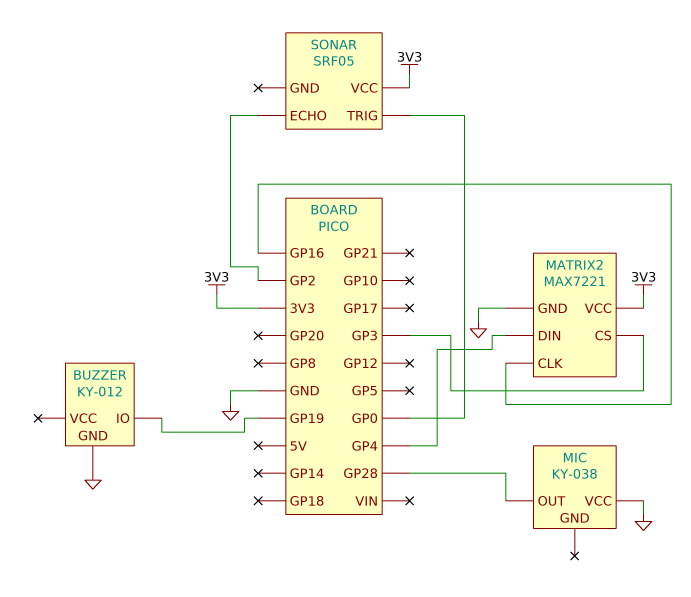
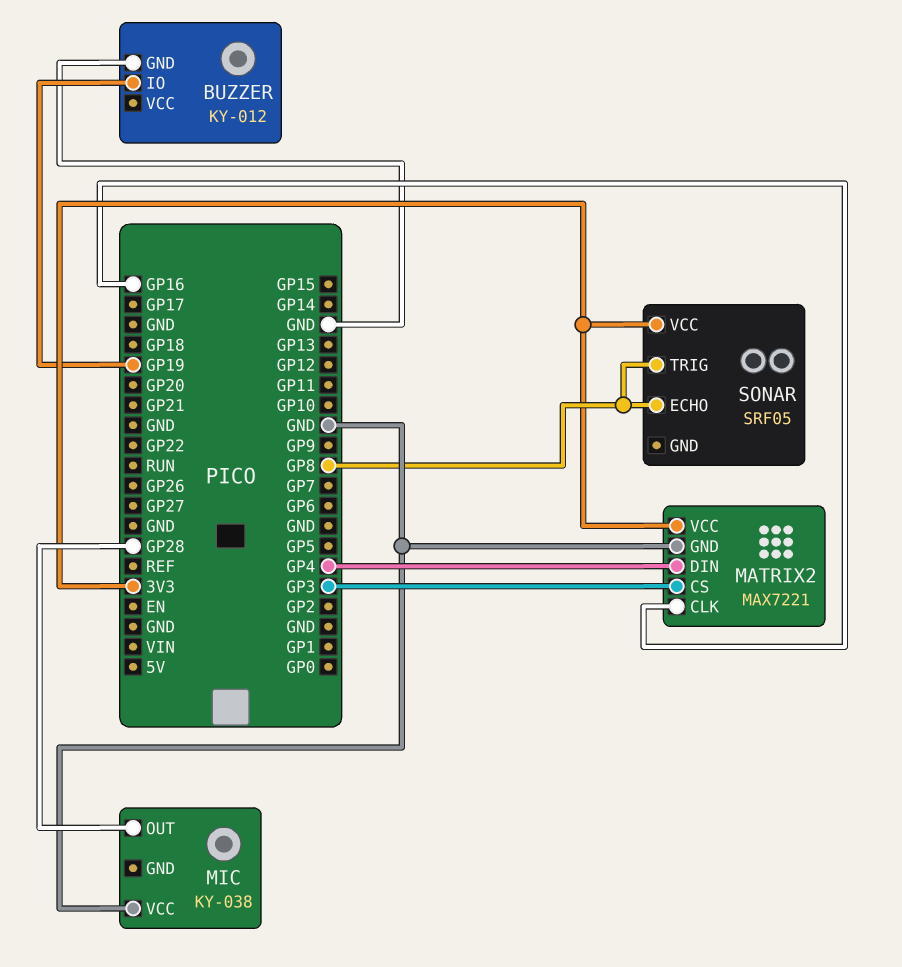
SONAR pin ECHO: GP2 -> GP8
SONAR pin TRIG: GP0 -> GP8

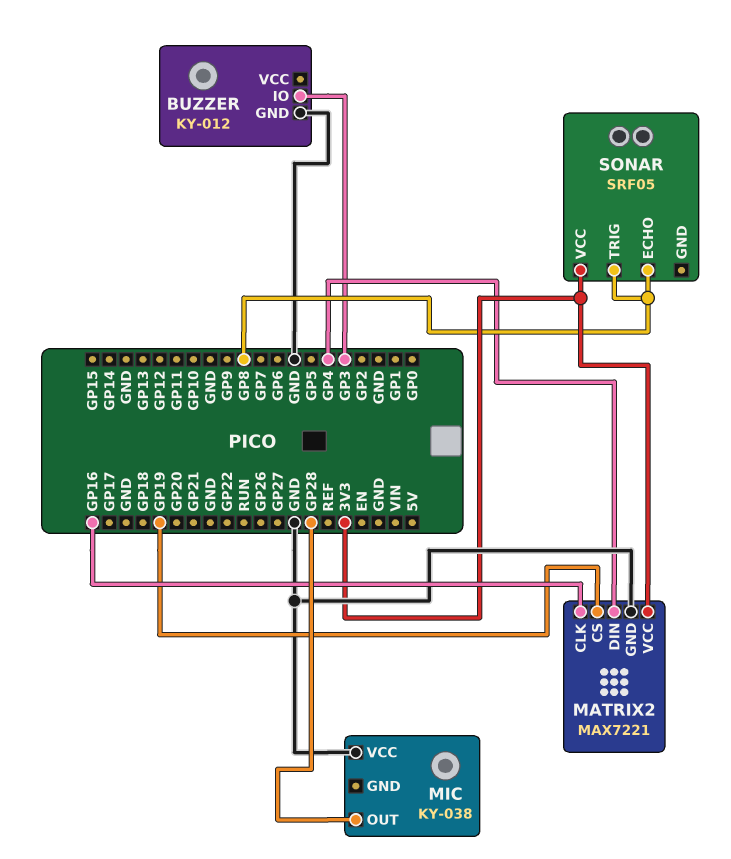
BUZZER pin IO: GP19 -> GP3
MATRIX2 pin CS: GP3 -> GP19

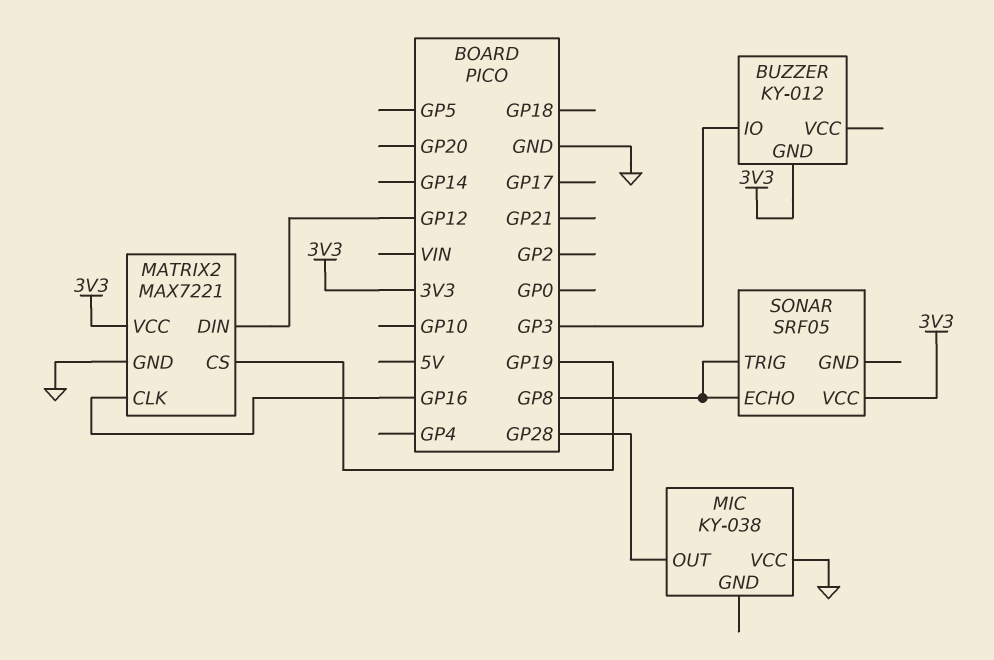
BUZZER pin GND: GND -> 3V3
MATRIX2 pin DIN: GP4 -> GP12

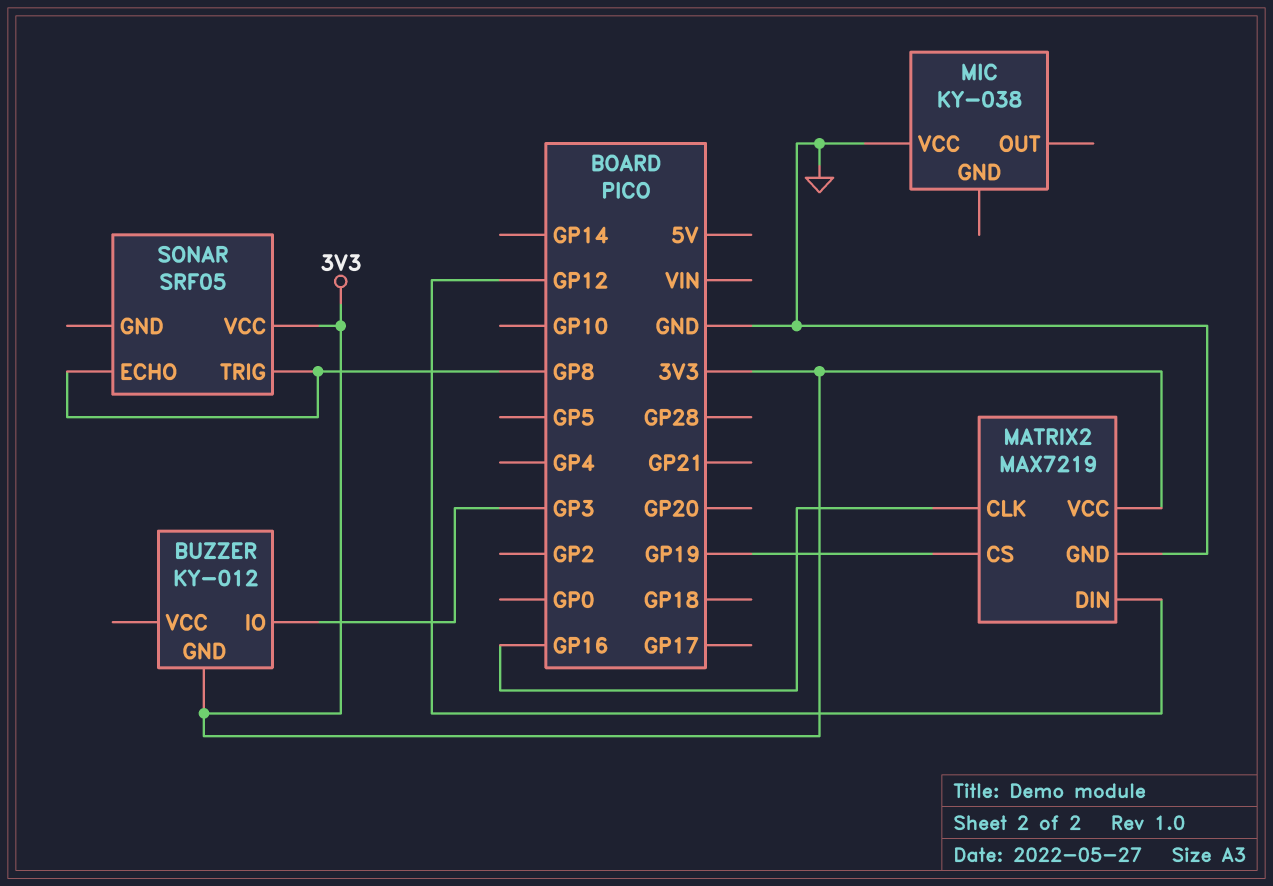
MATRIX2: MAX7221 -> MAX7219
MIC pin OUT: GP28 -> none

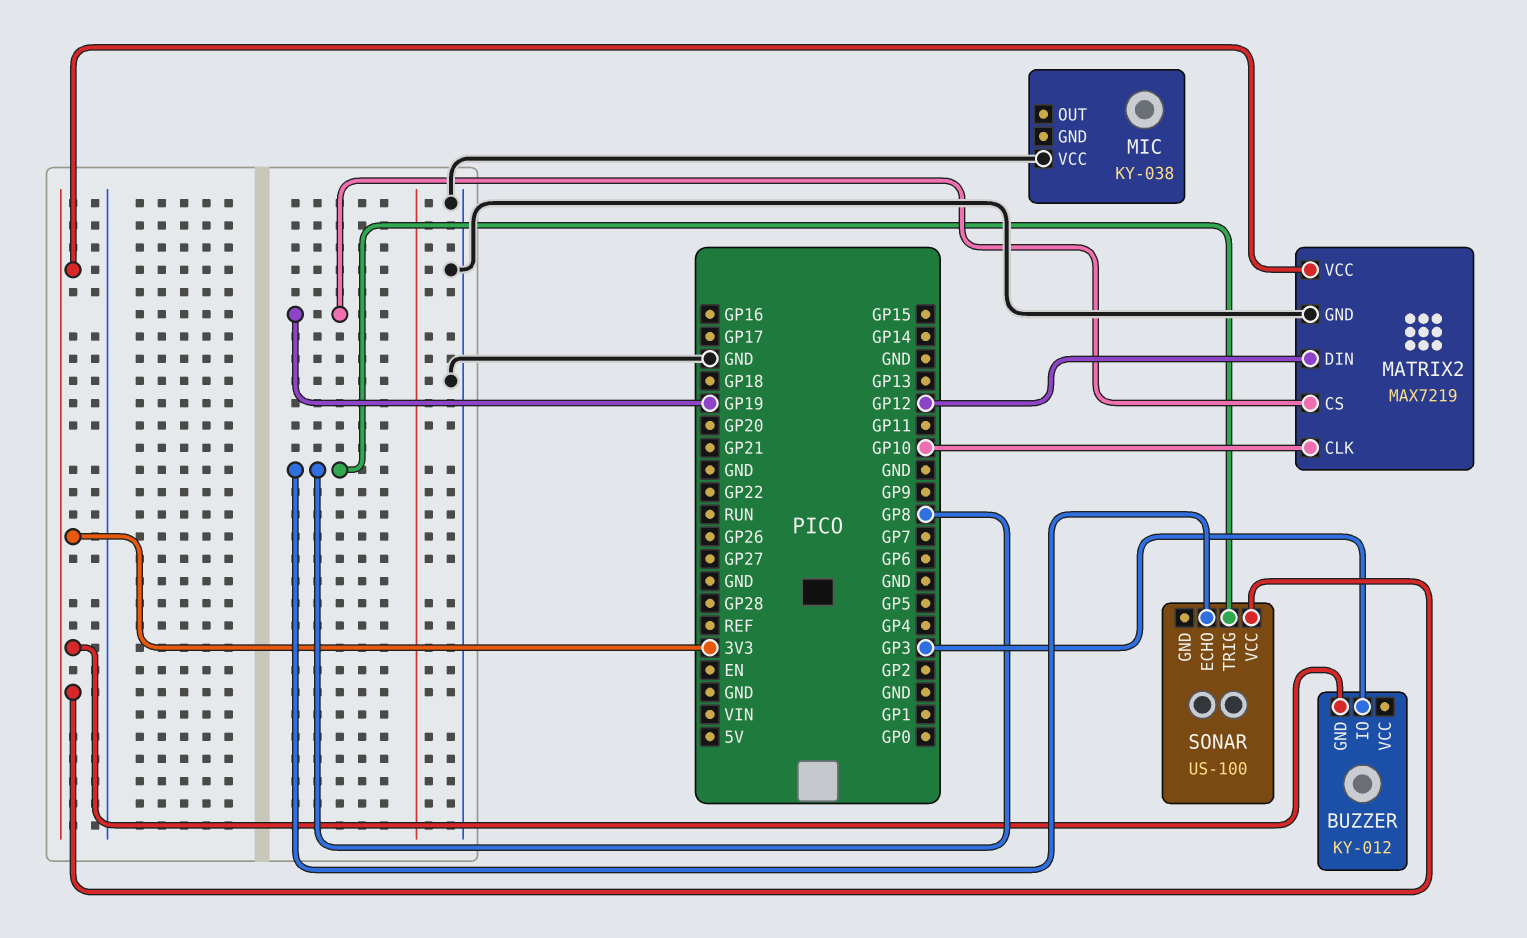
MATRIX2 pin CLK: GP16 -> GP10
SONAR: SRF05 -> US-100

